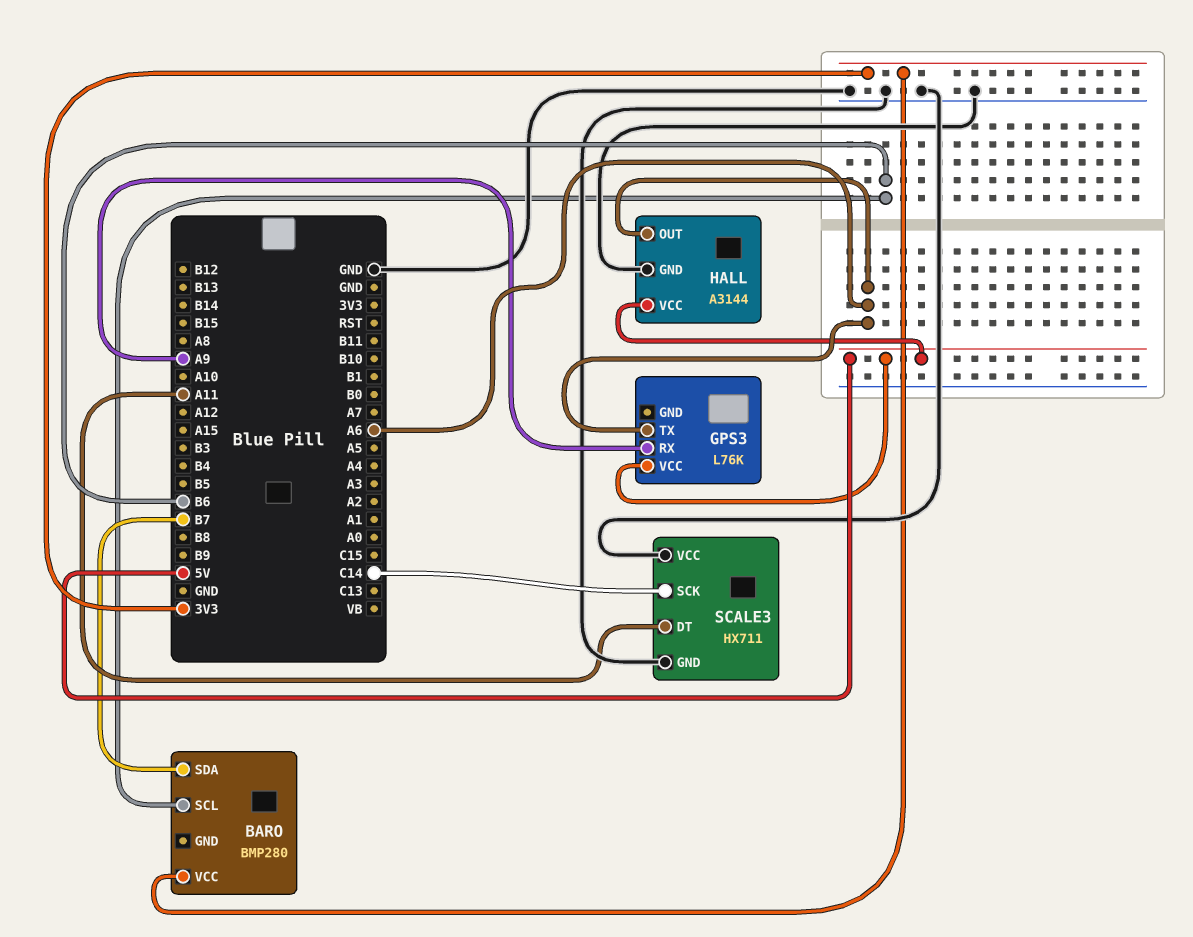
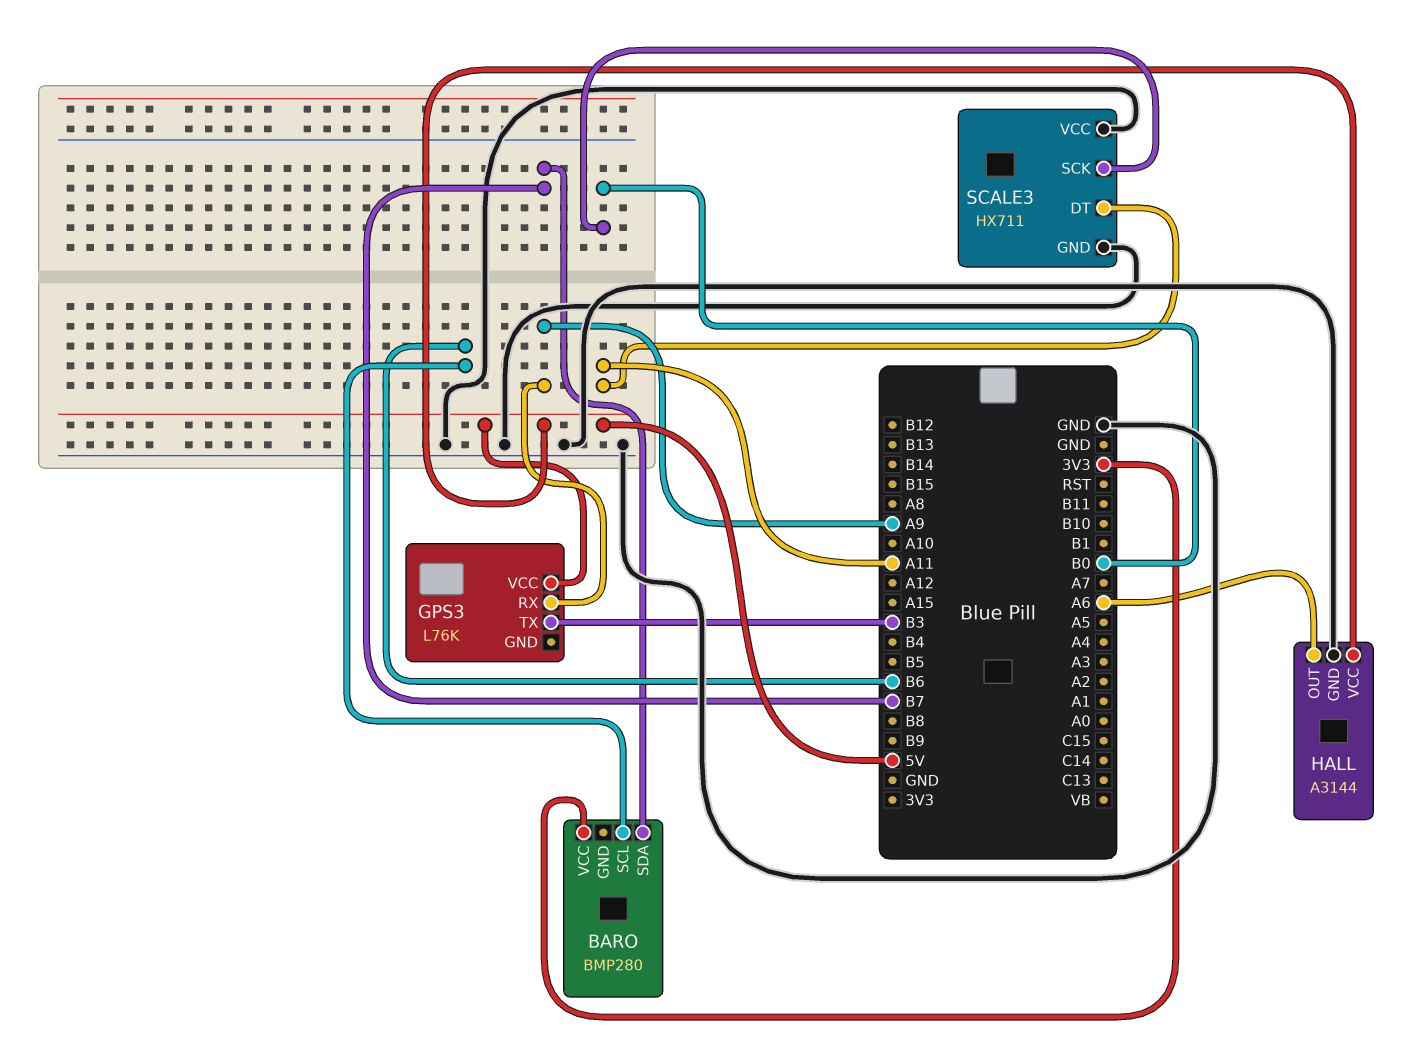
GPS3 pin TX: A6 -> B3
SCALE3 pin SCK: C14 -> B0

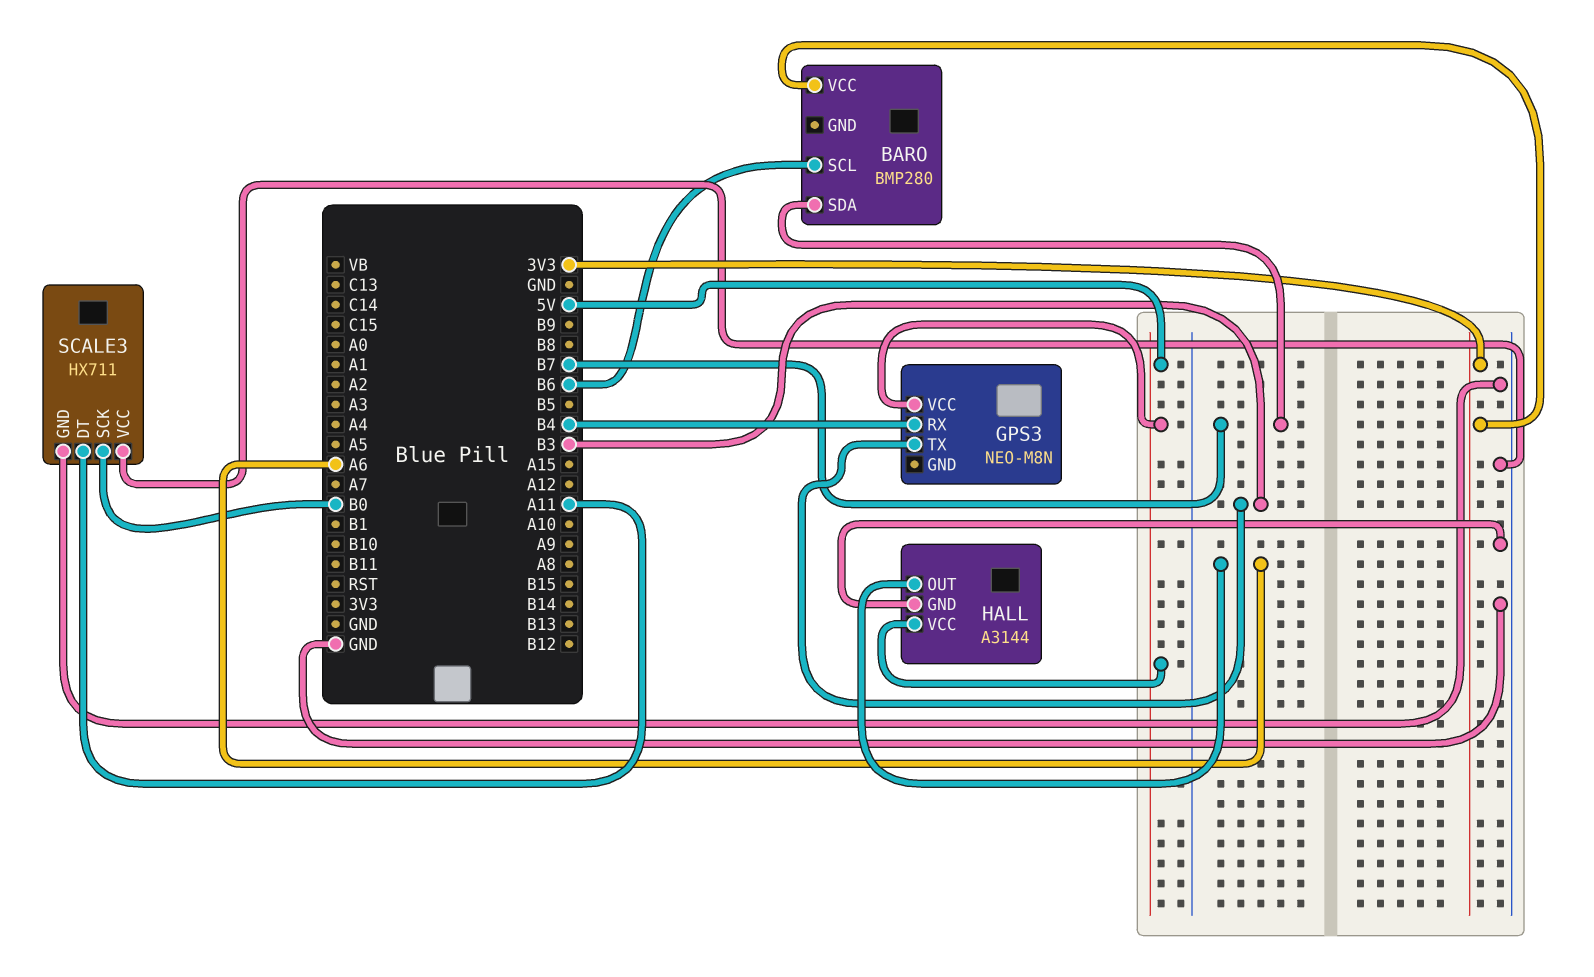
GPS3: L76K -> NEO-M8N
GPS3 pin RX: A9 -> B4

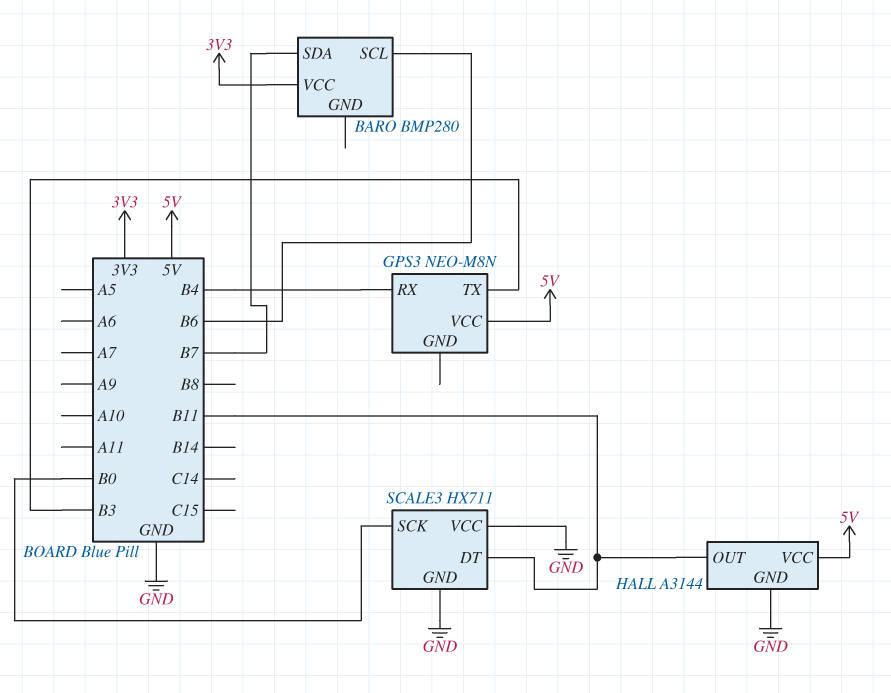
HALL pin OUT: A6 -> B11
SCALE3 pin DT: A11 -> B11

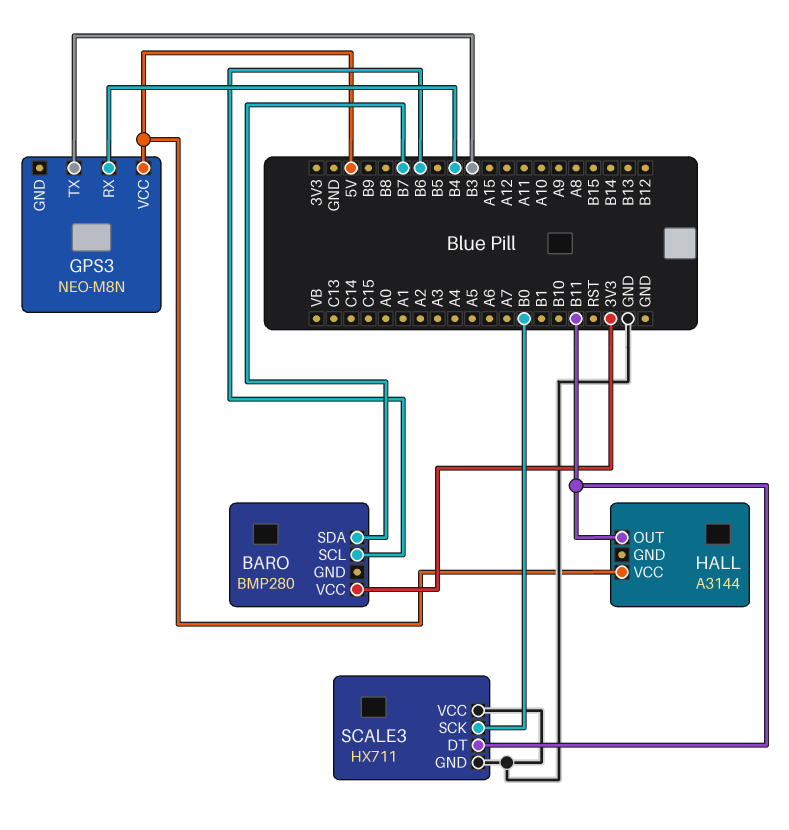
HALL pin GND: GND -> none

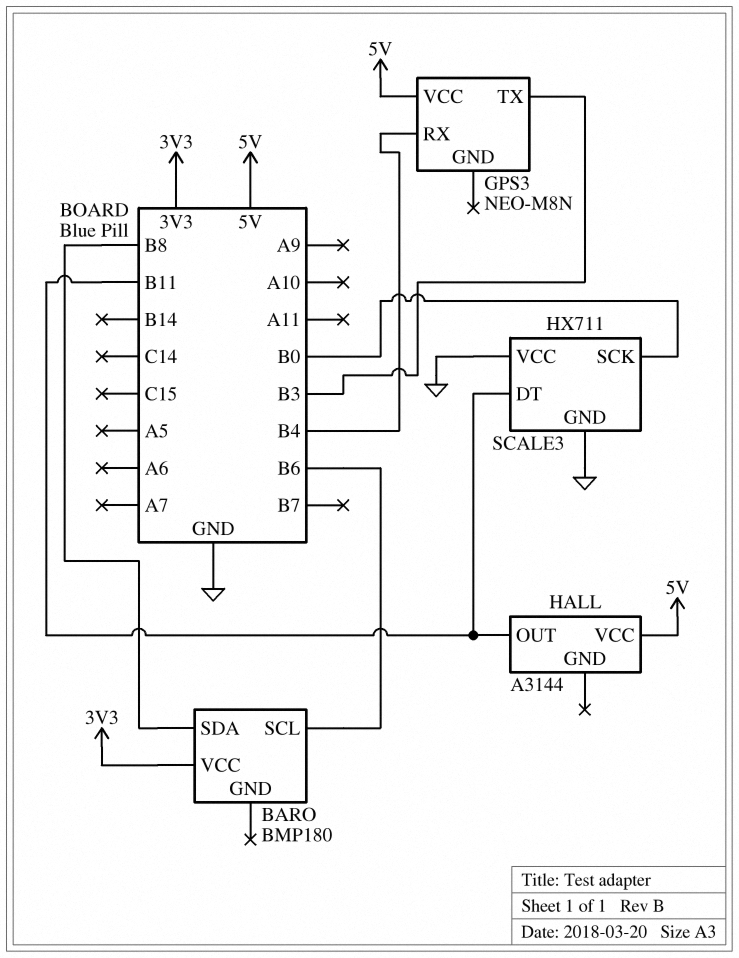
BARO: BMP280 -> BMP180
BARO pin SDA: B7 -> B8

